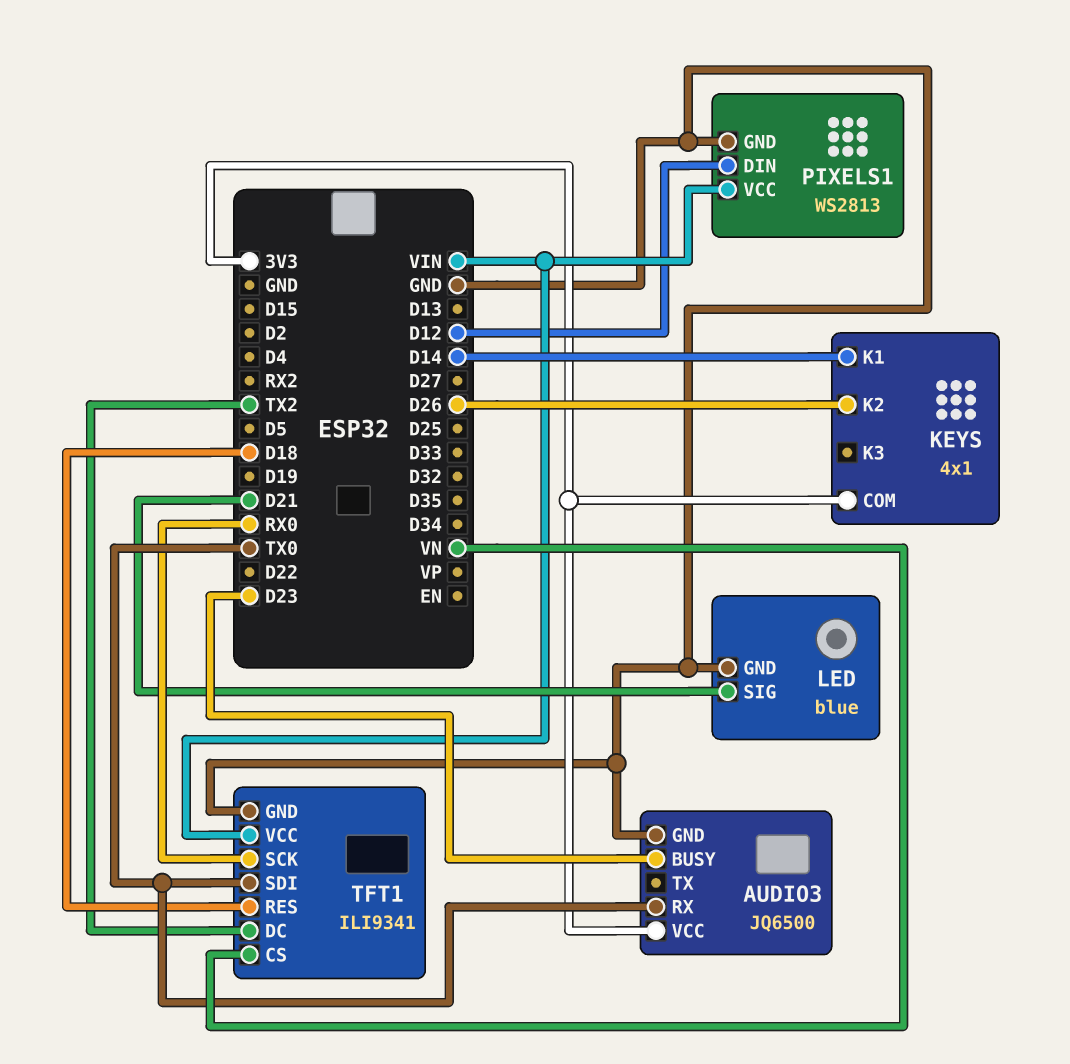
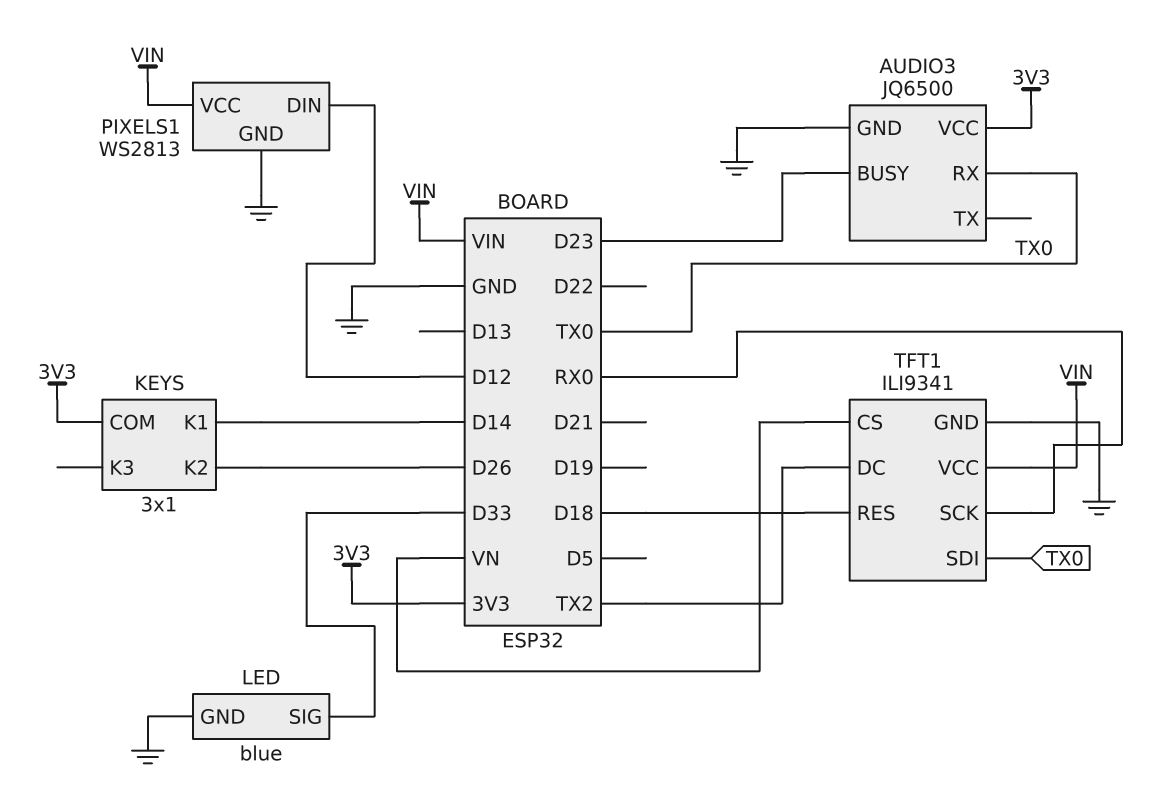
KEYS: 4x1 -> 3x1
LED pin SIG: D21 -> D33

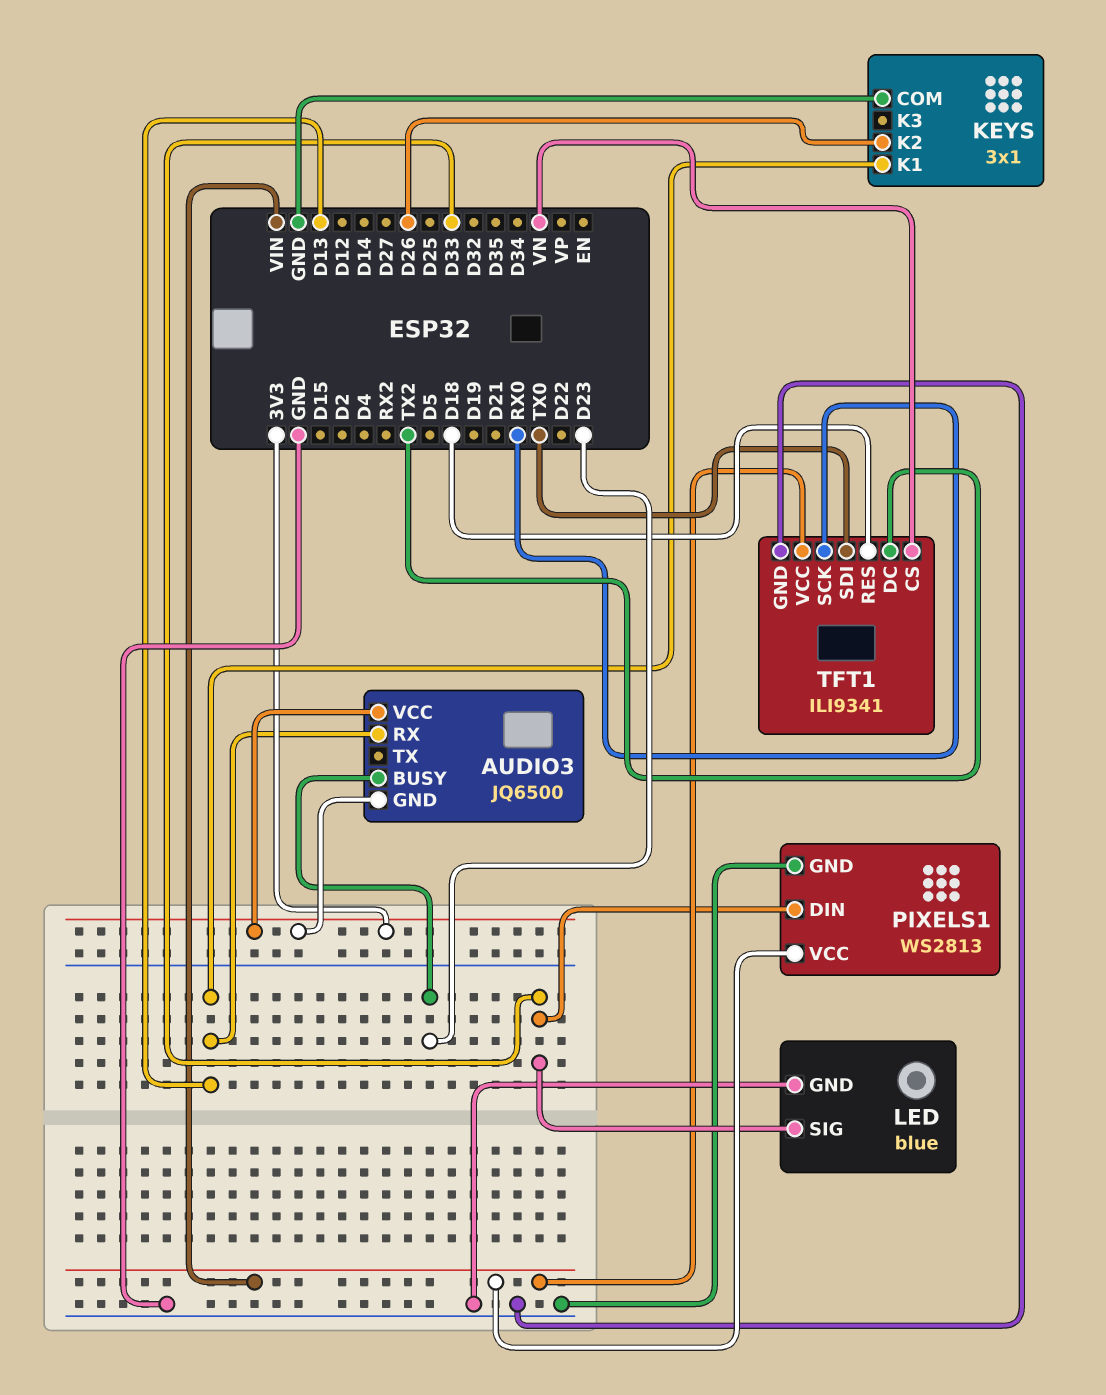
AUDIO3 pin GND: GND -> 3V3
AUDIO3 pin RX: TX0 -> D13
KEYS pin COM: 3V3 -> GND
KEYS pin K1: D14 -> D13
PIXELS1 pin DIN: D12 -> D33

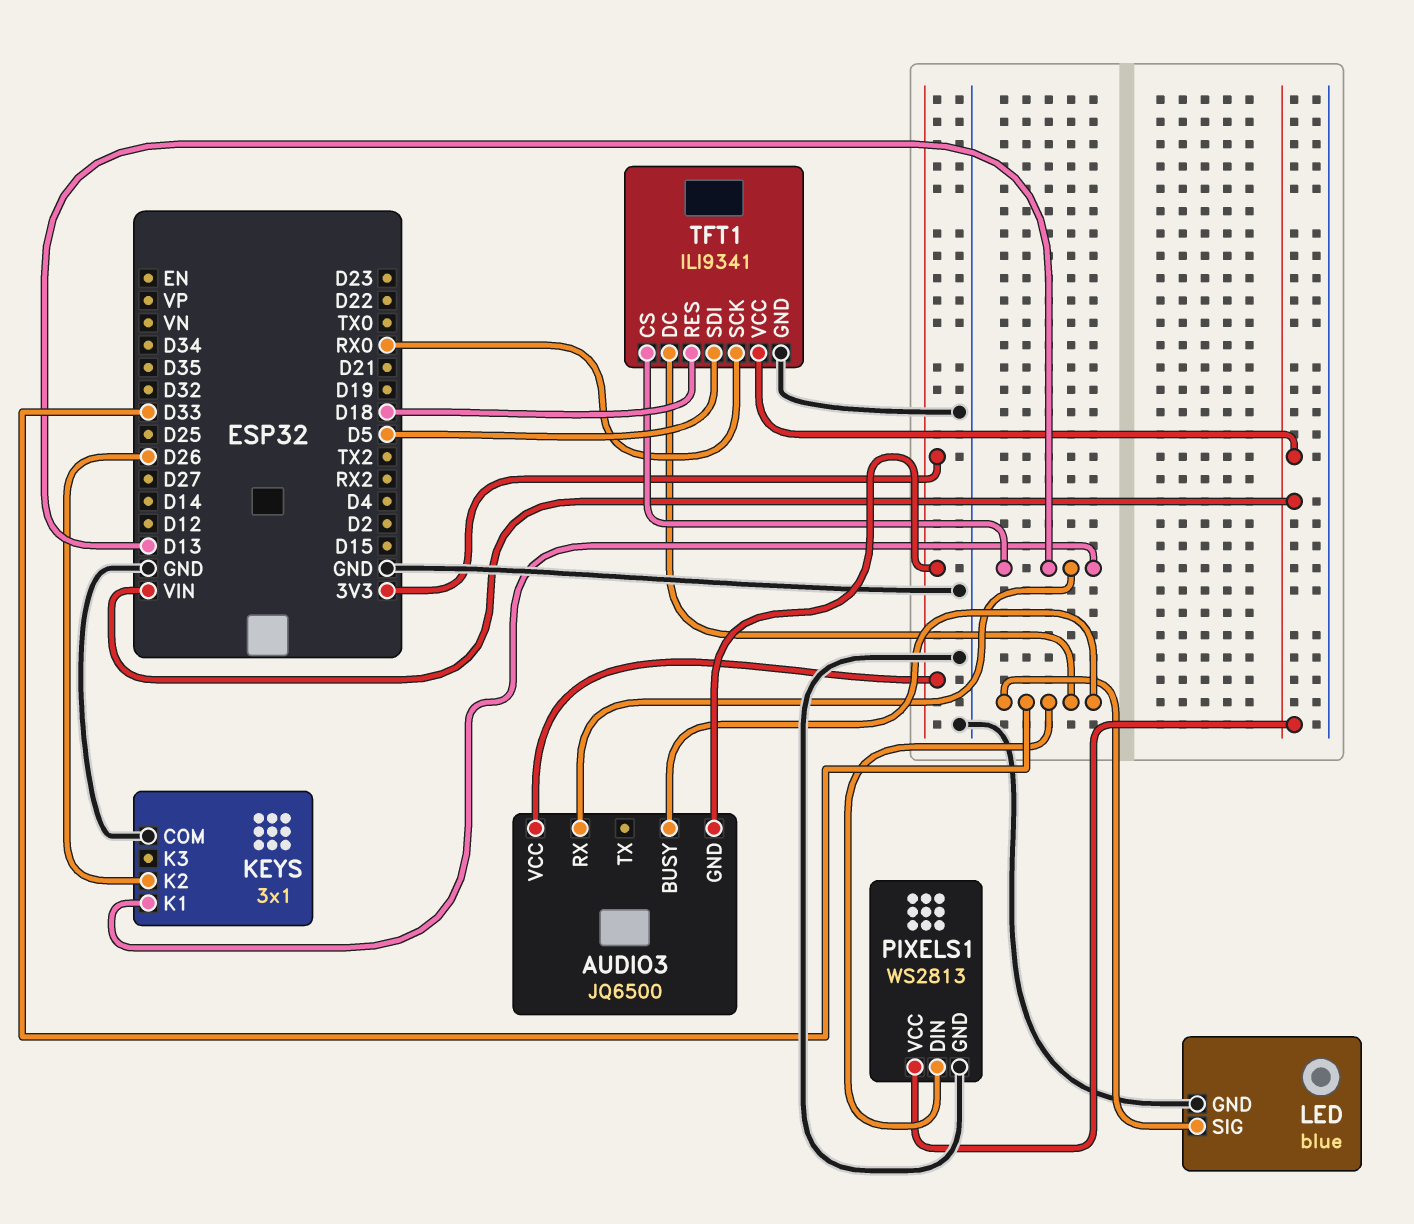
AUDIO3 pin BUSY: D23 -> D33
TFT1 pin CS: VN -> D13
TFT1 pin DC: TX2 -> D33
TFT1 pin SDI: TX0 -> D5

